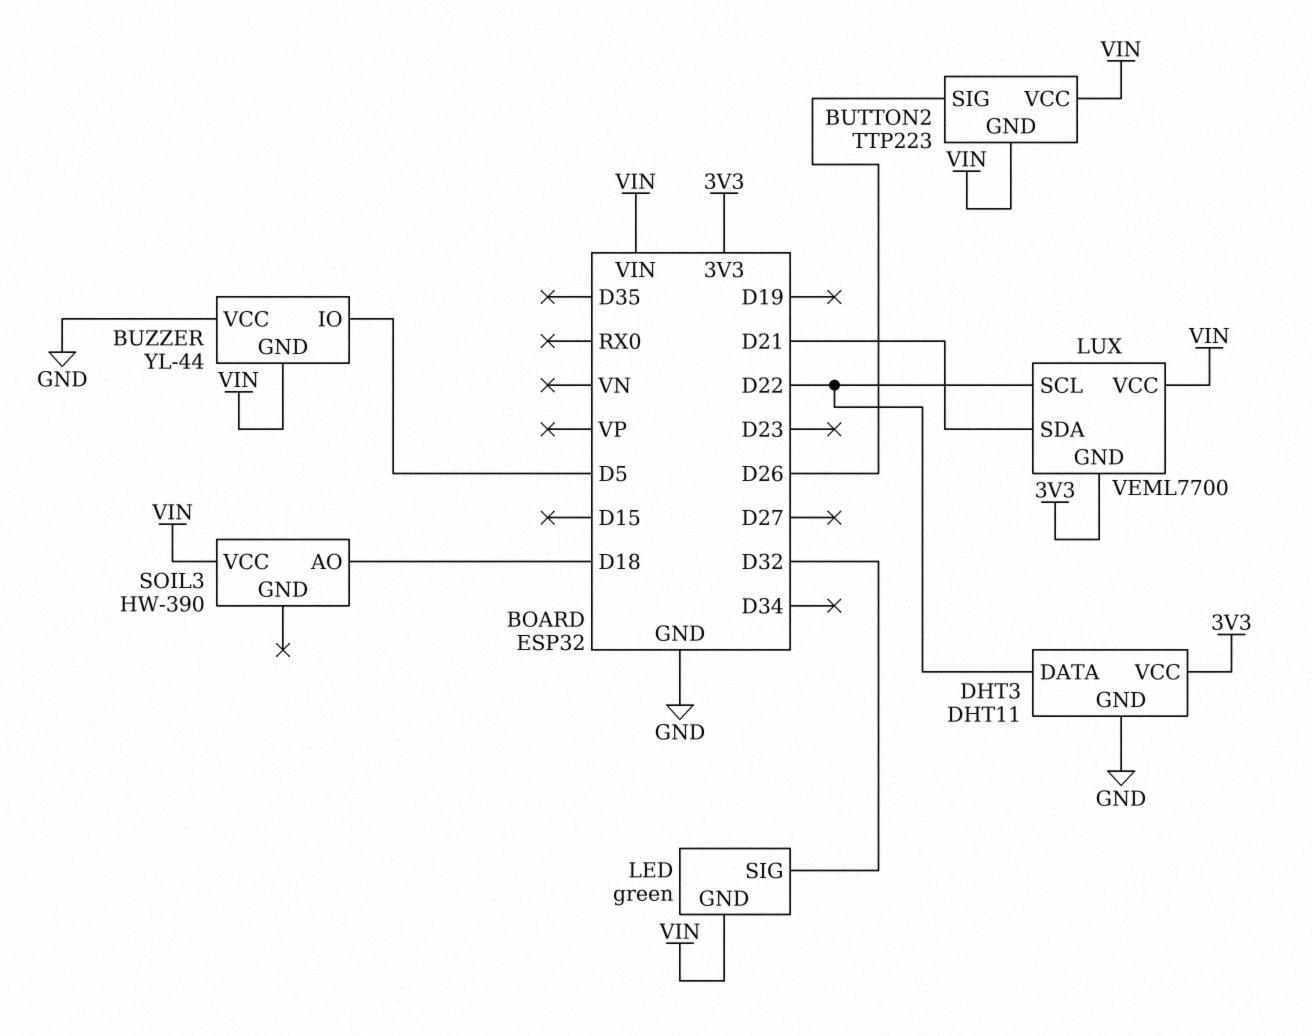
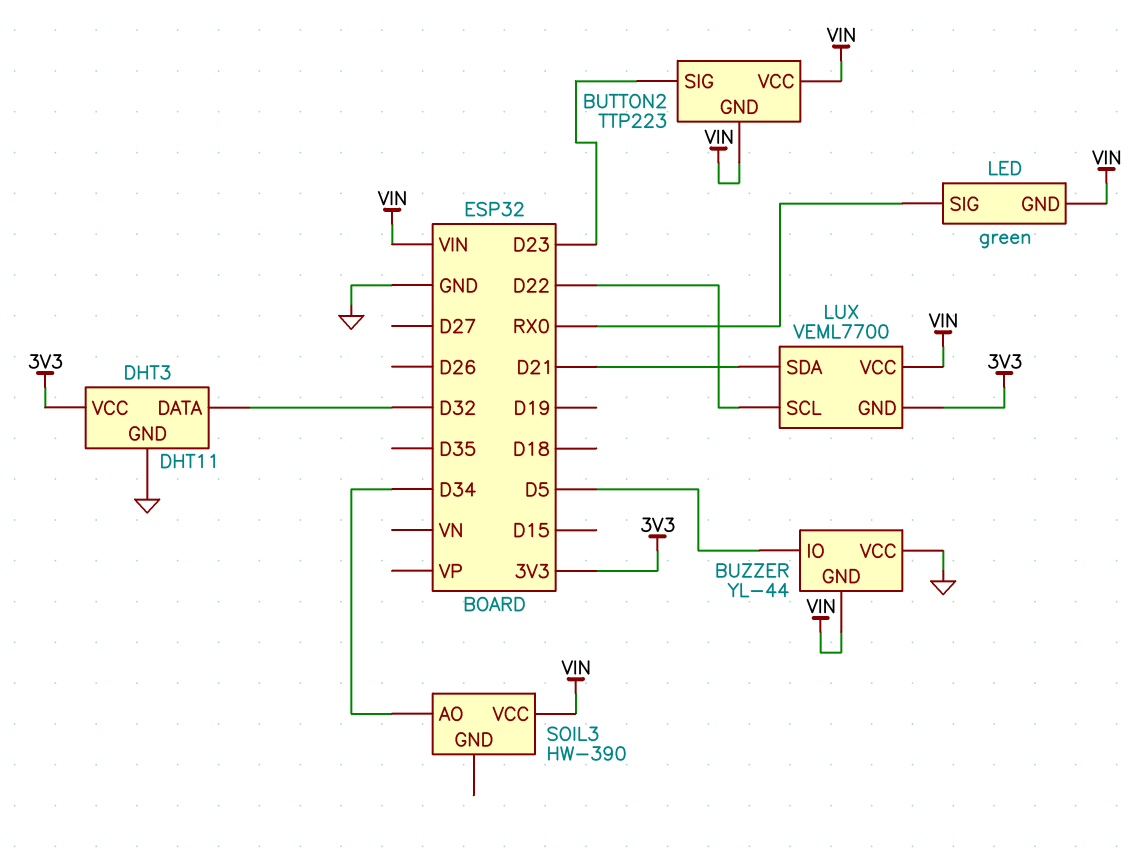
BUTTON2 pin SIG: D26 -> D23
DHT3 pin DATA: D22 -> D32
LED pin SIG: D32 -> RX0
SOIL3 pin AO: D18 -> D34

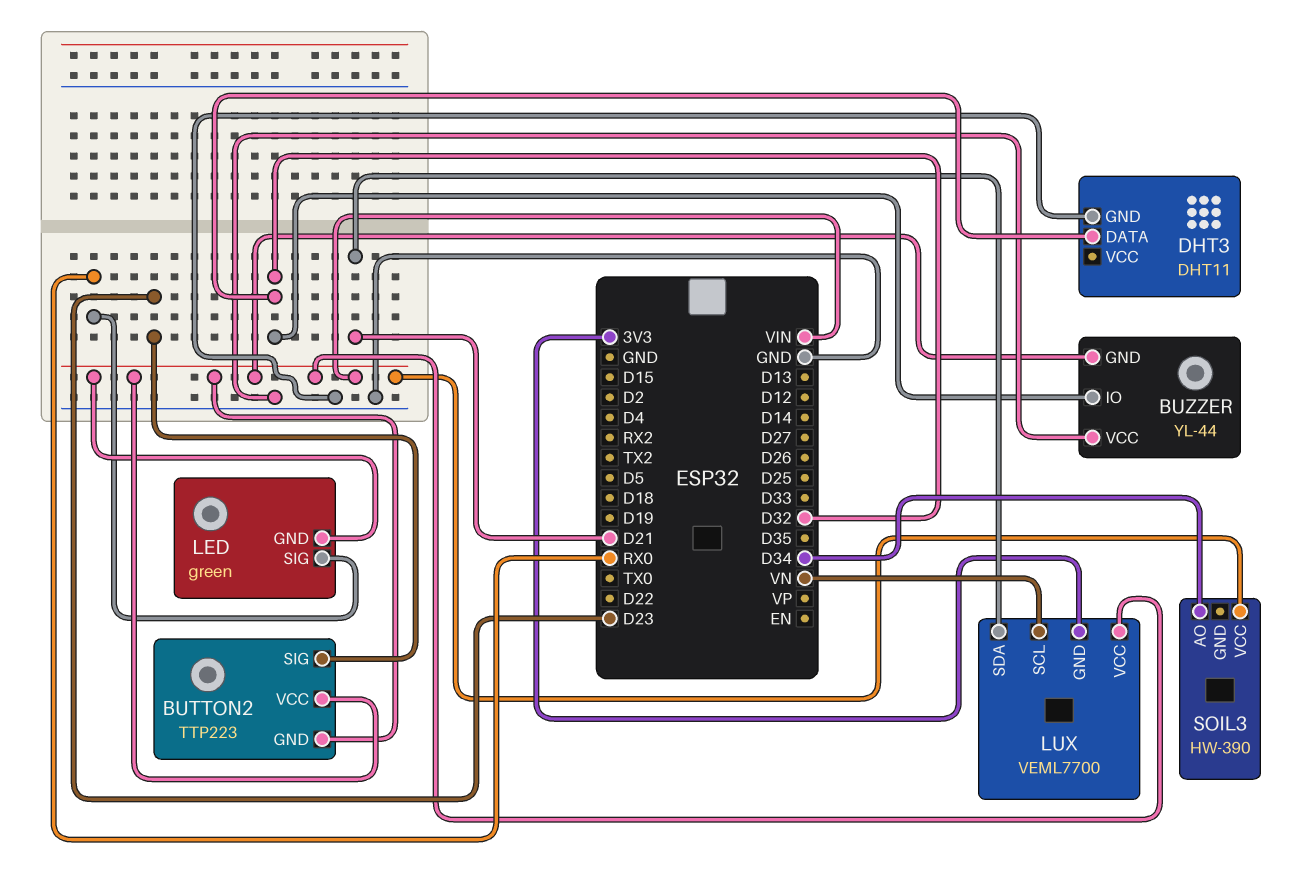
BUZZER pin IO: D5 -> D32
DHT3 pin VCC: 3V3 -> none
LUX pin SCL: D22 -> VN

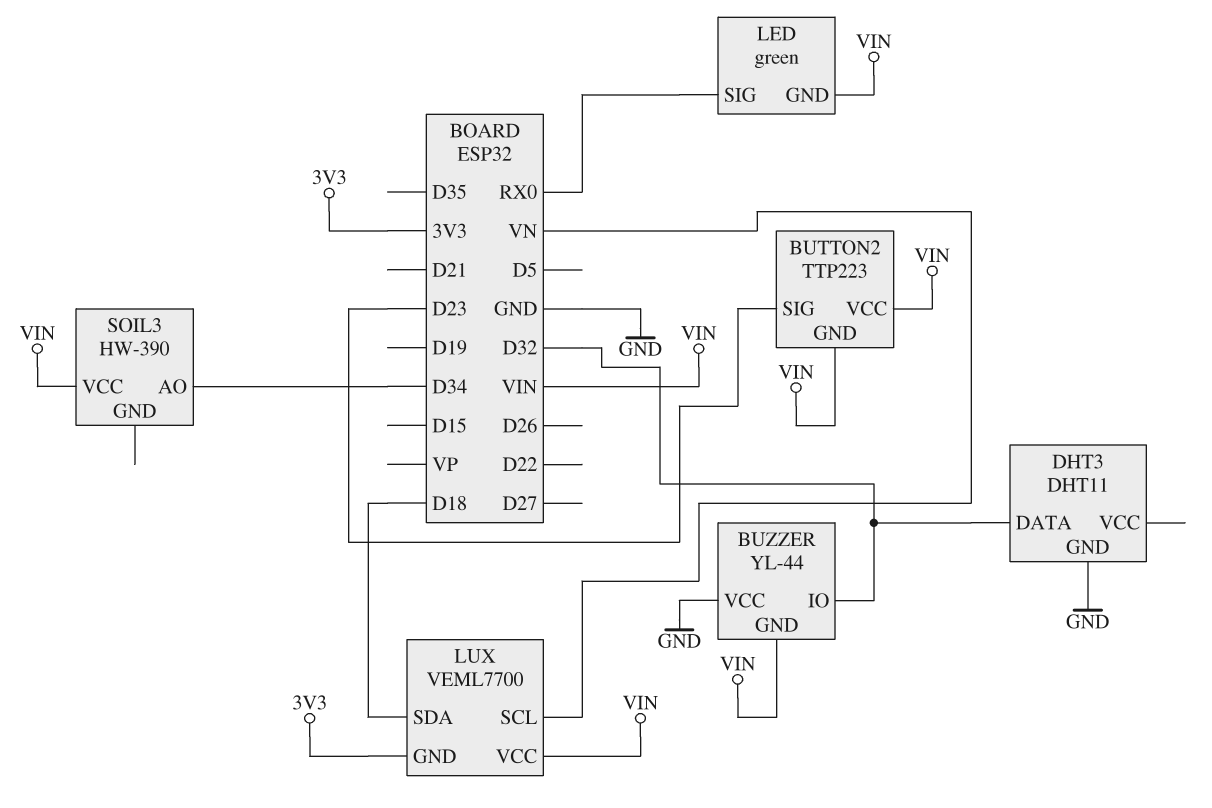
LUX pin SDA: D21 -> D18

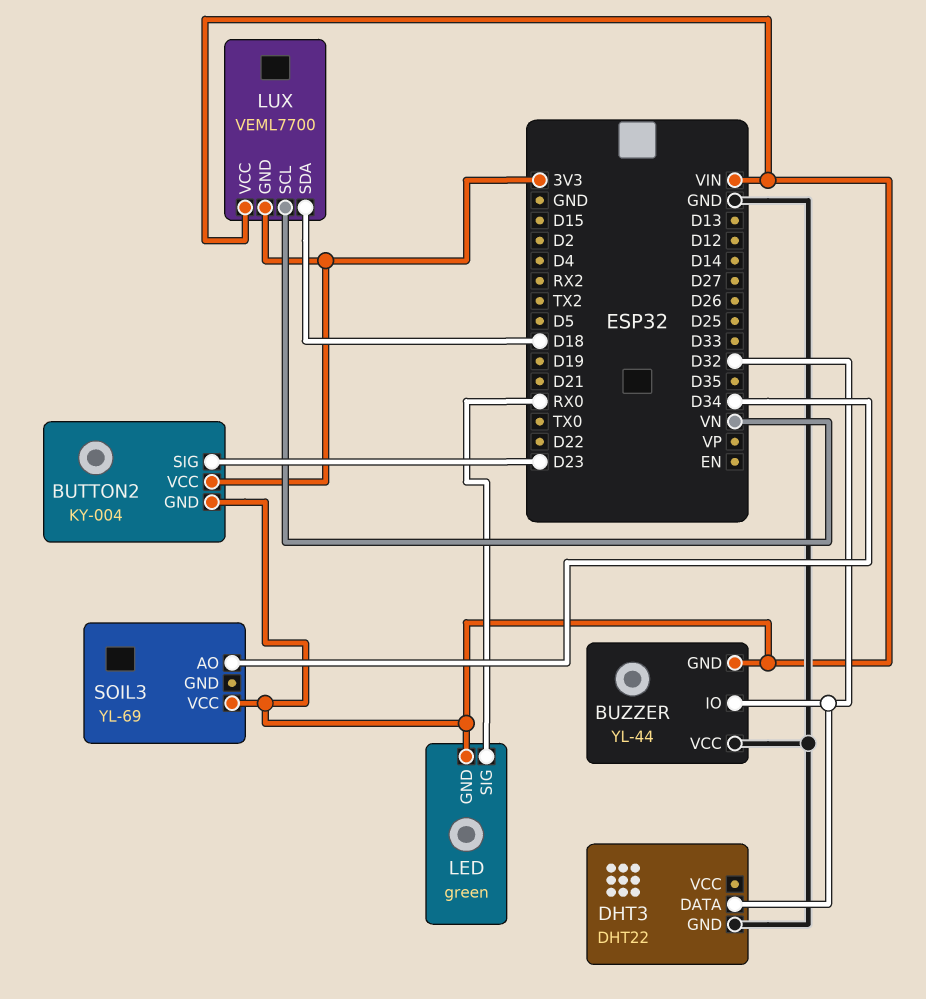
BUTTON2: TTP223 -> KY-004
BUTTON2 pin VCC: VIN -> 3V3
DHT3: DHT11 -> DHT22
SOIL3: HW-390 -> YL-69

